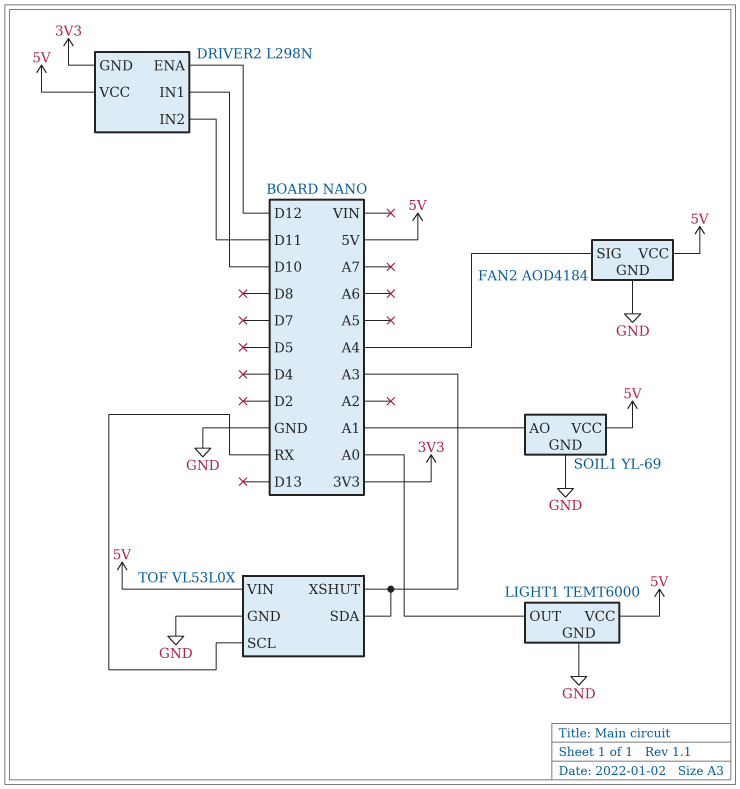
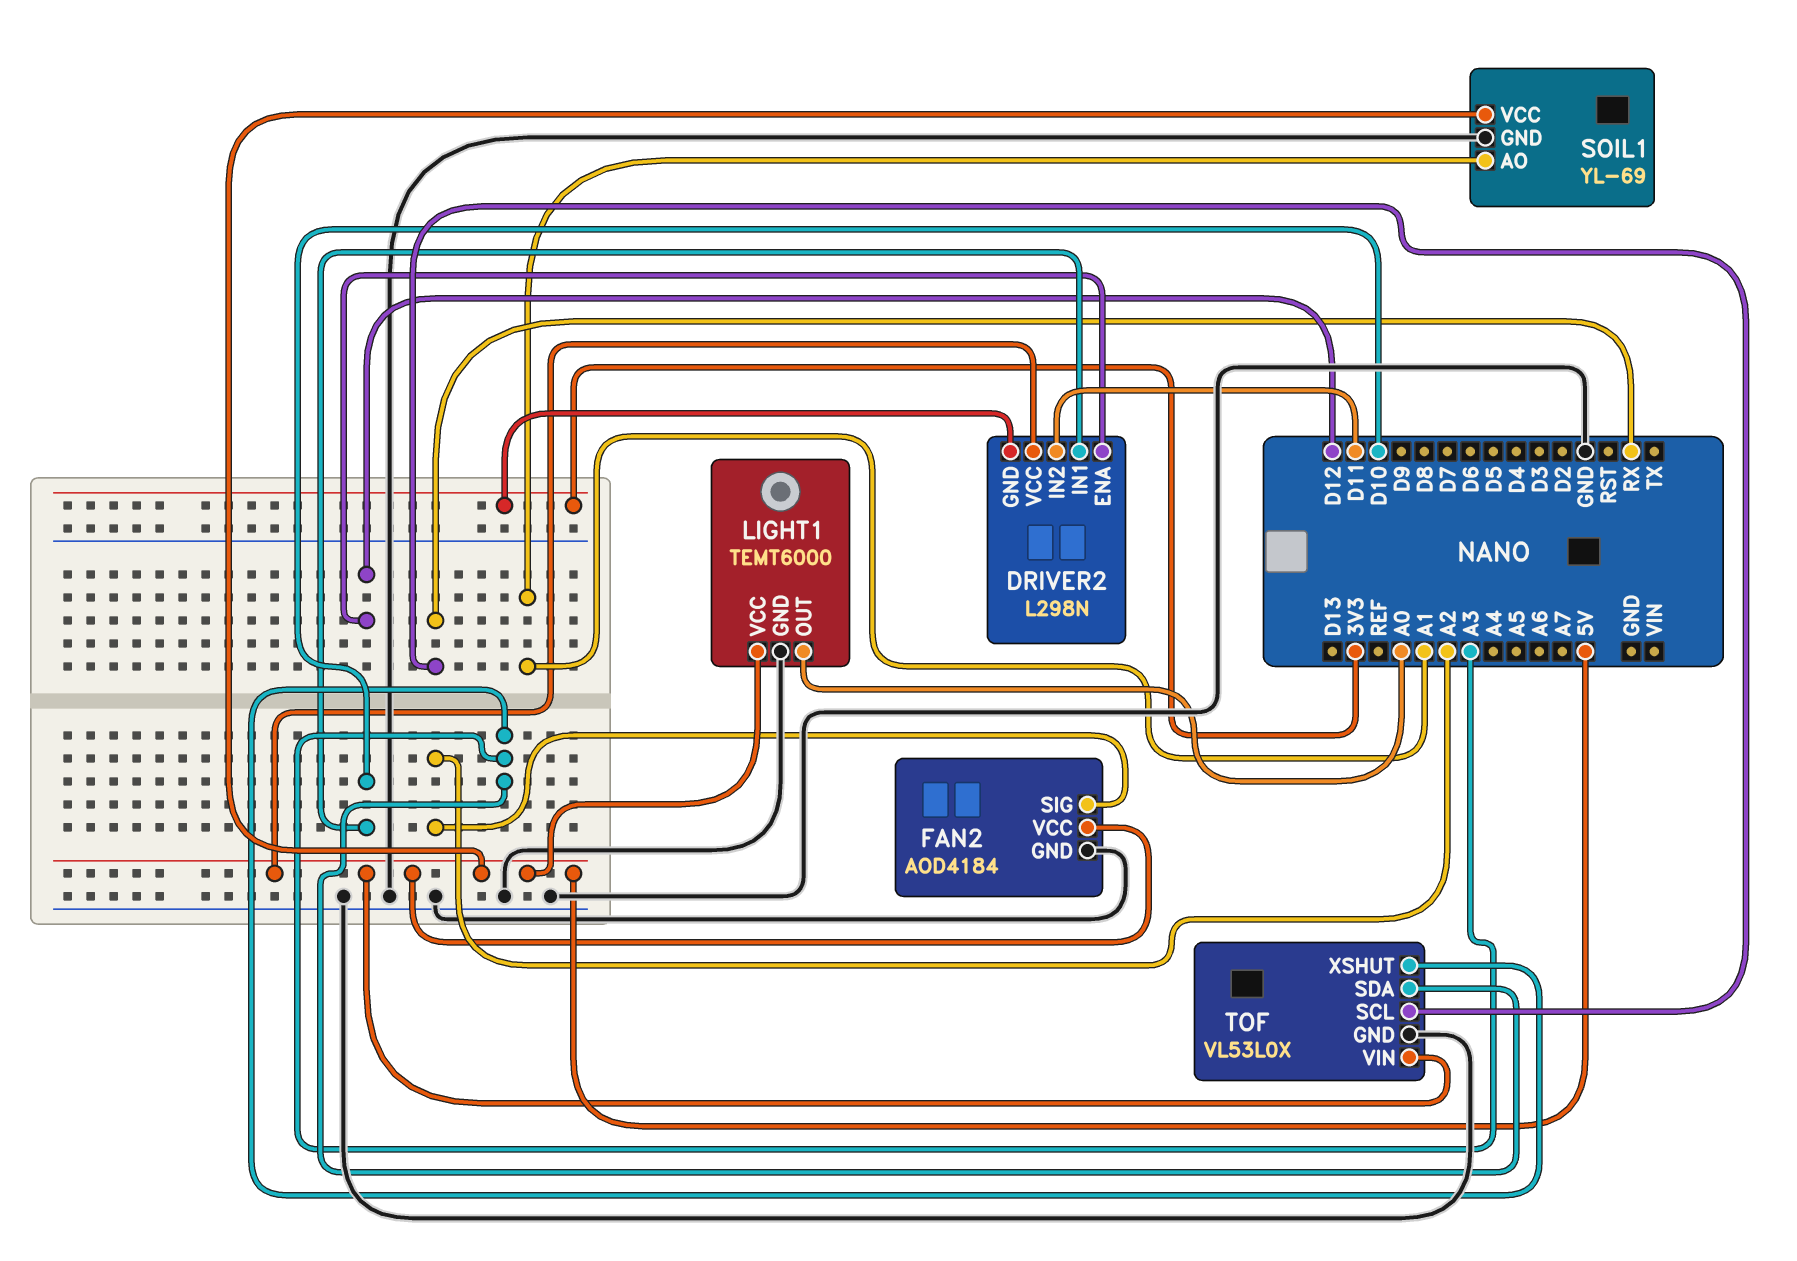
FAN2 pin SIG: A4 -> A2

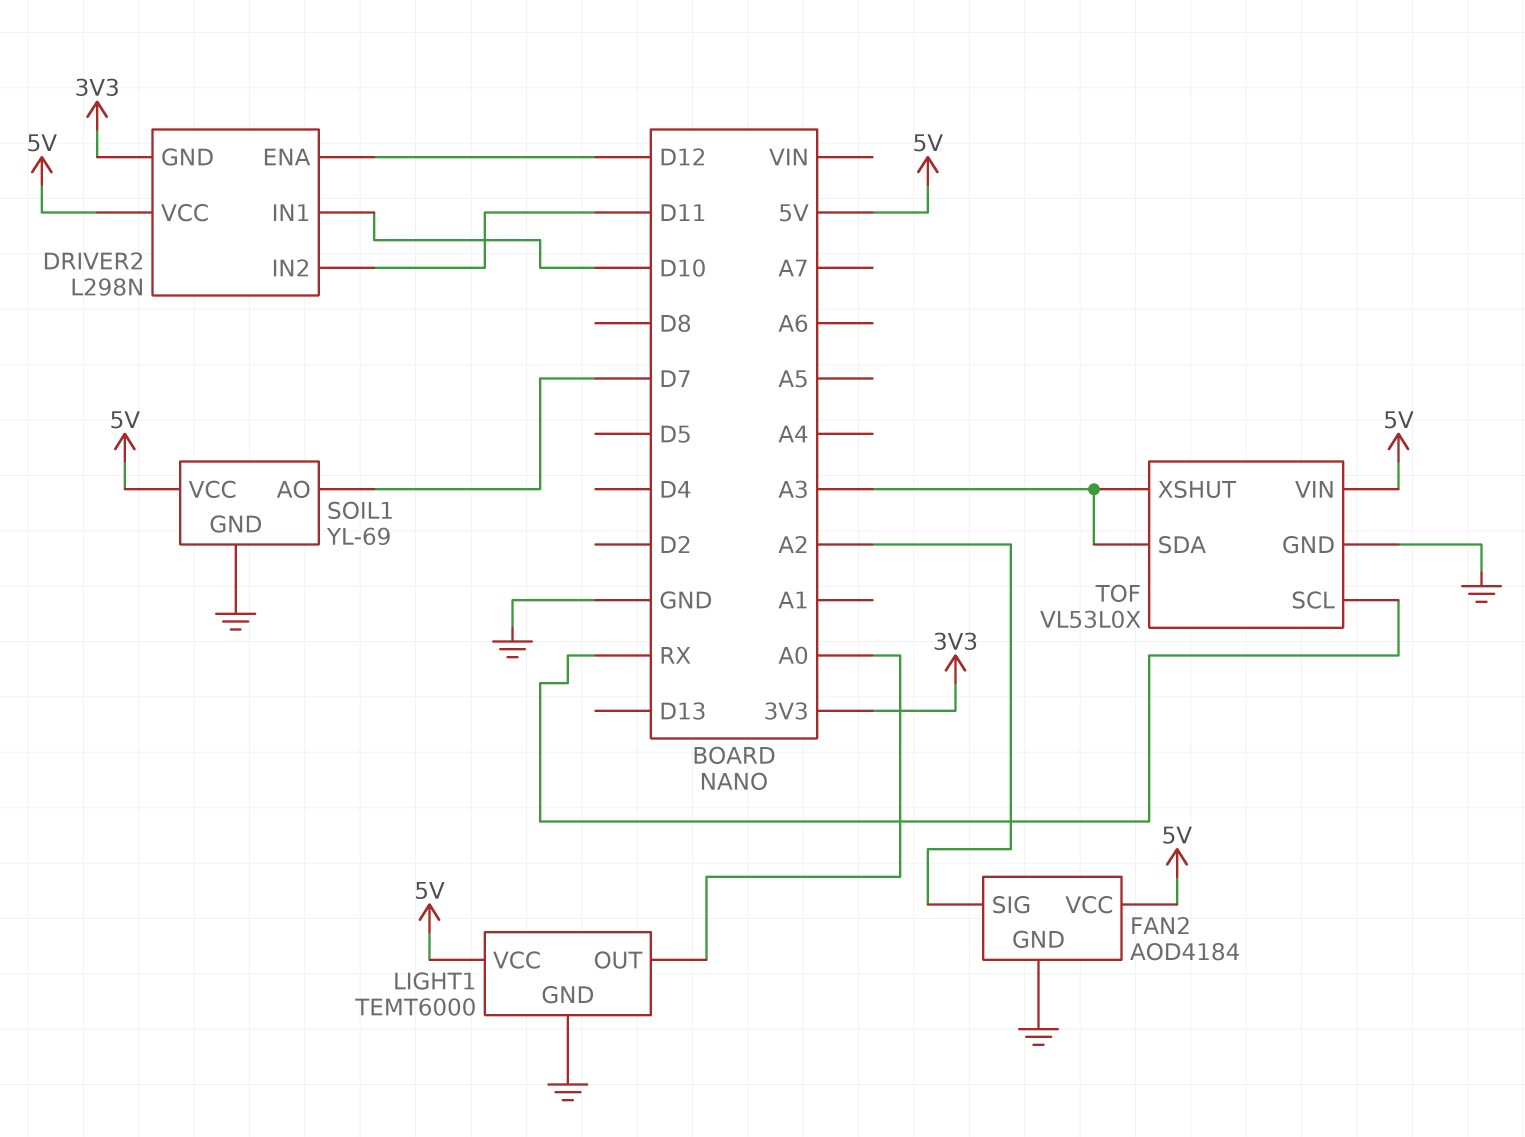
SOIL1 pin AO: A1 -> D7

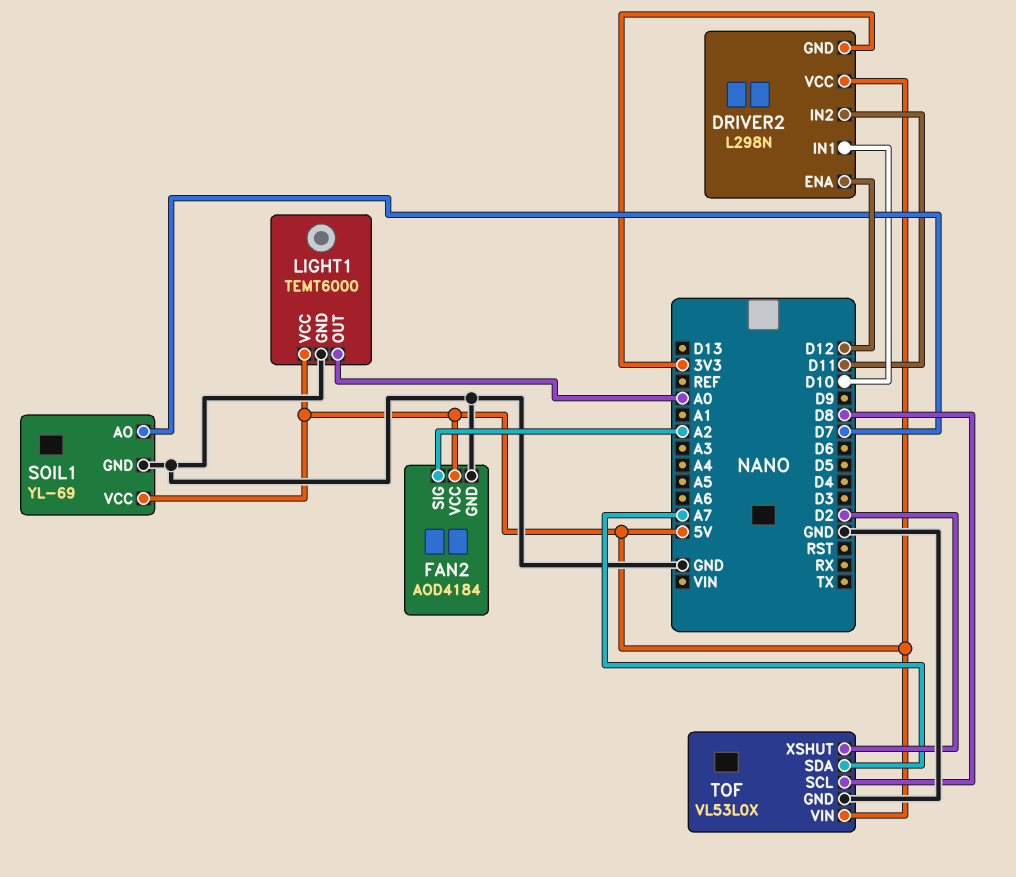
TOF pin SCL: RX -> D8
TOF pin SDA: A3 -> A7
TOF pin XSHUT: A3 -> D2

